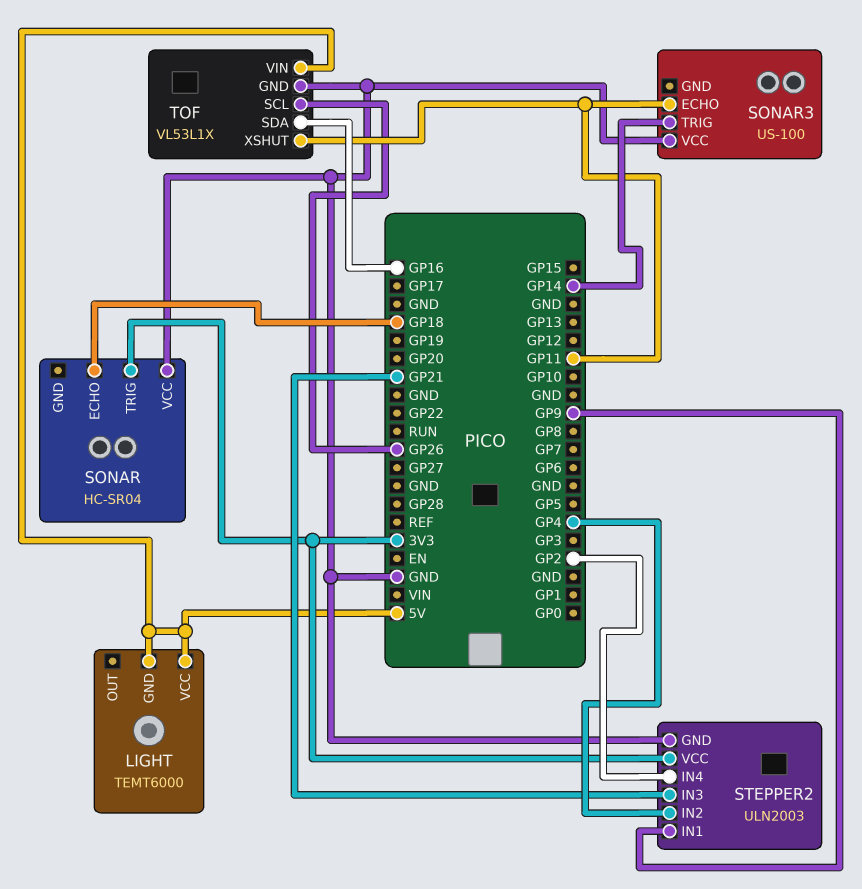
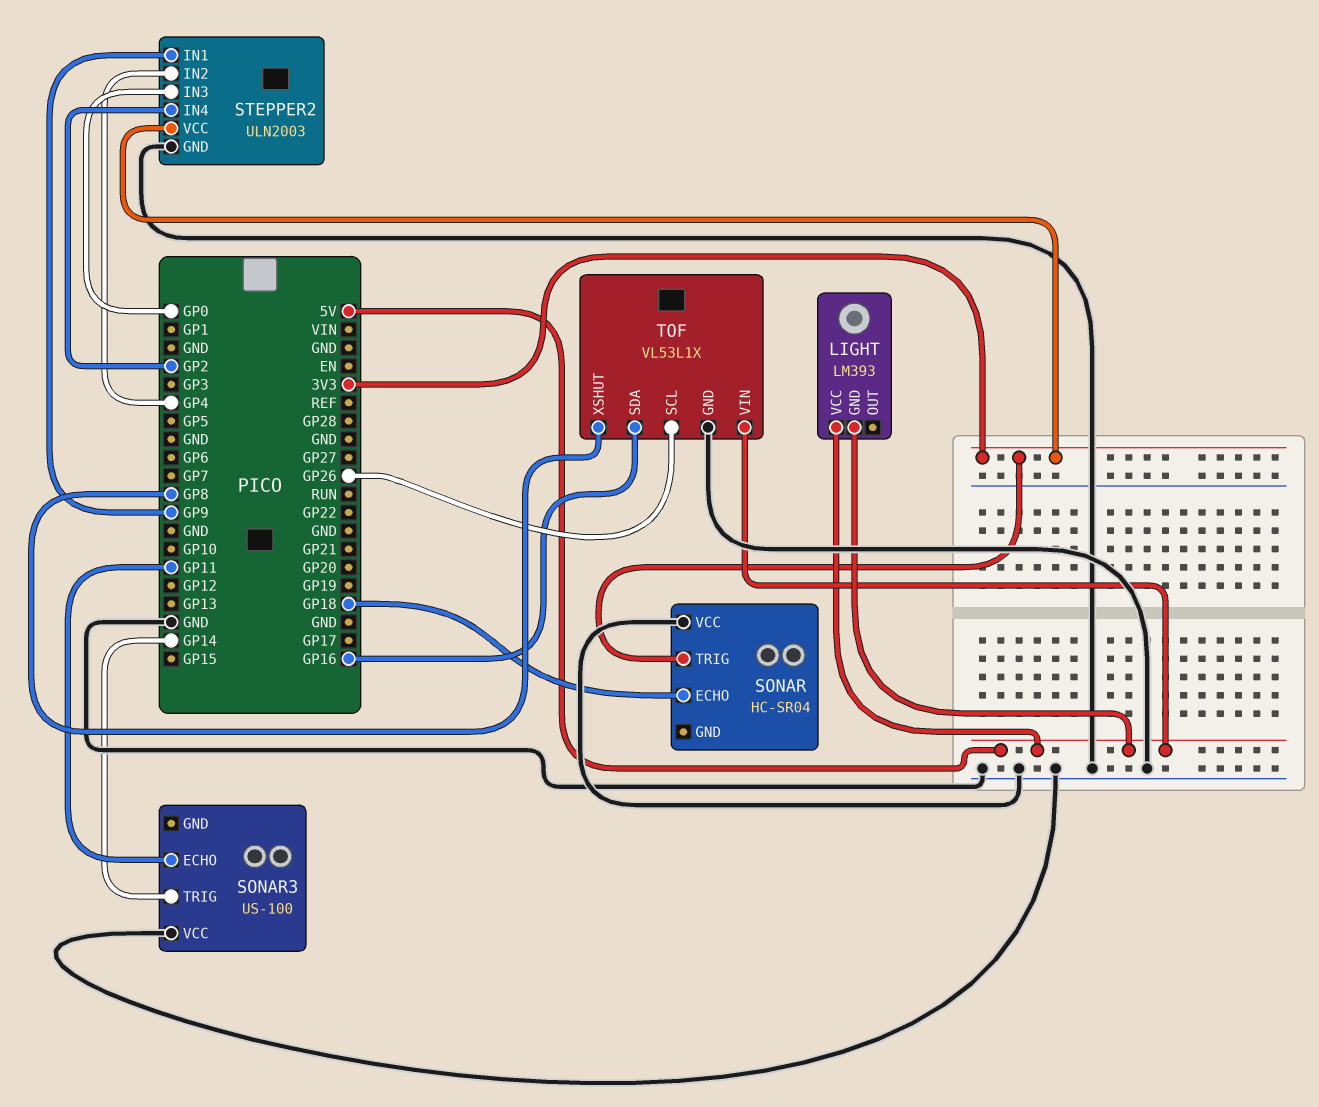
LIGHT: TEMT6000 -> LM393
STEPPER2 pin IN3: GP21 -> GP0
TOF pin XSHUT: GP11 -> GP8

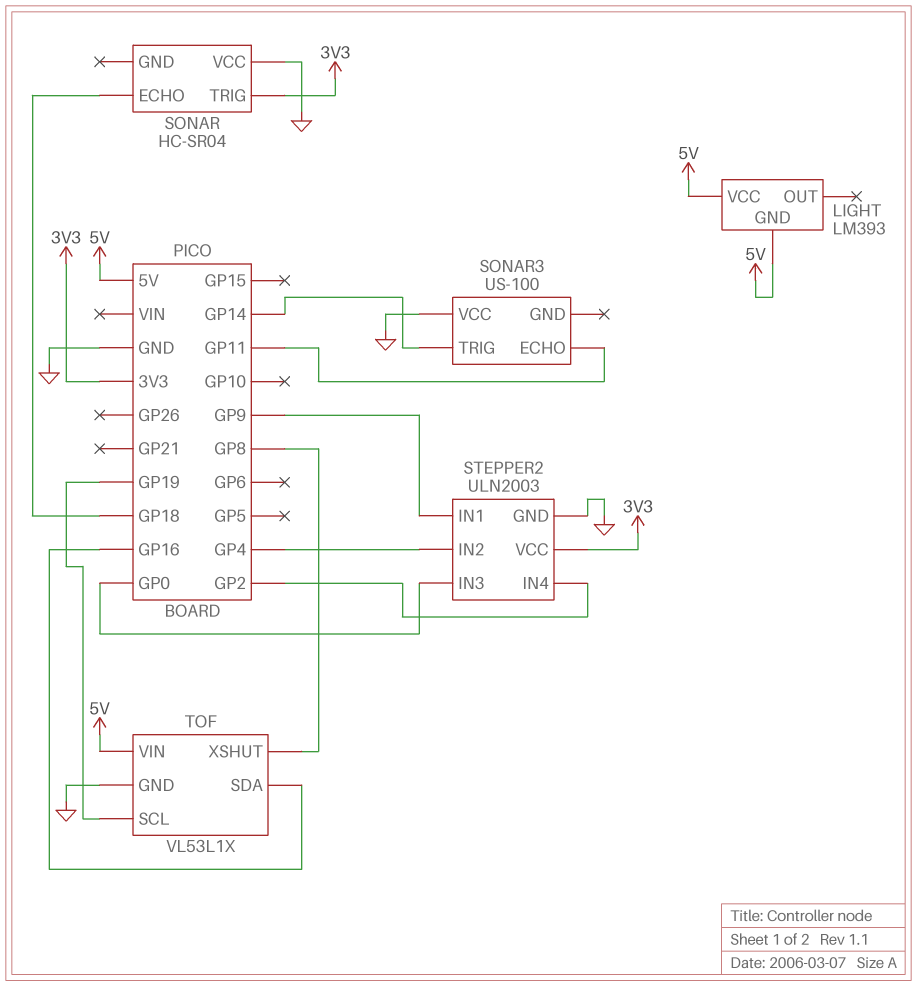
TOF pin SCL: GP26 -> GP19

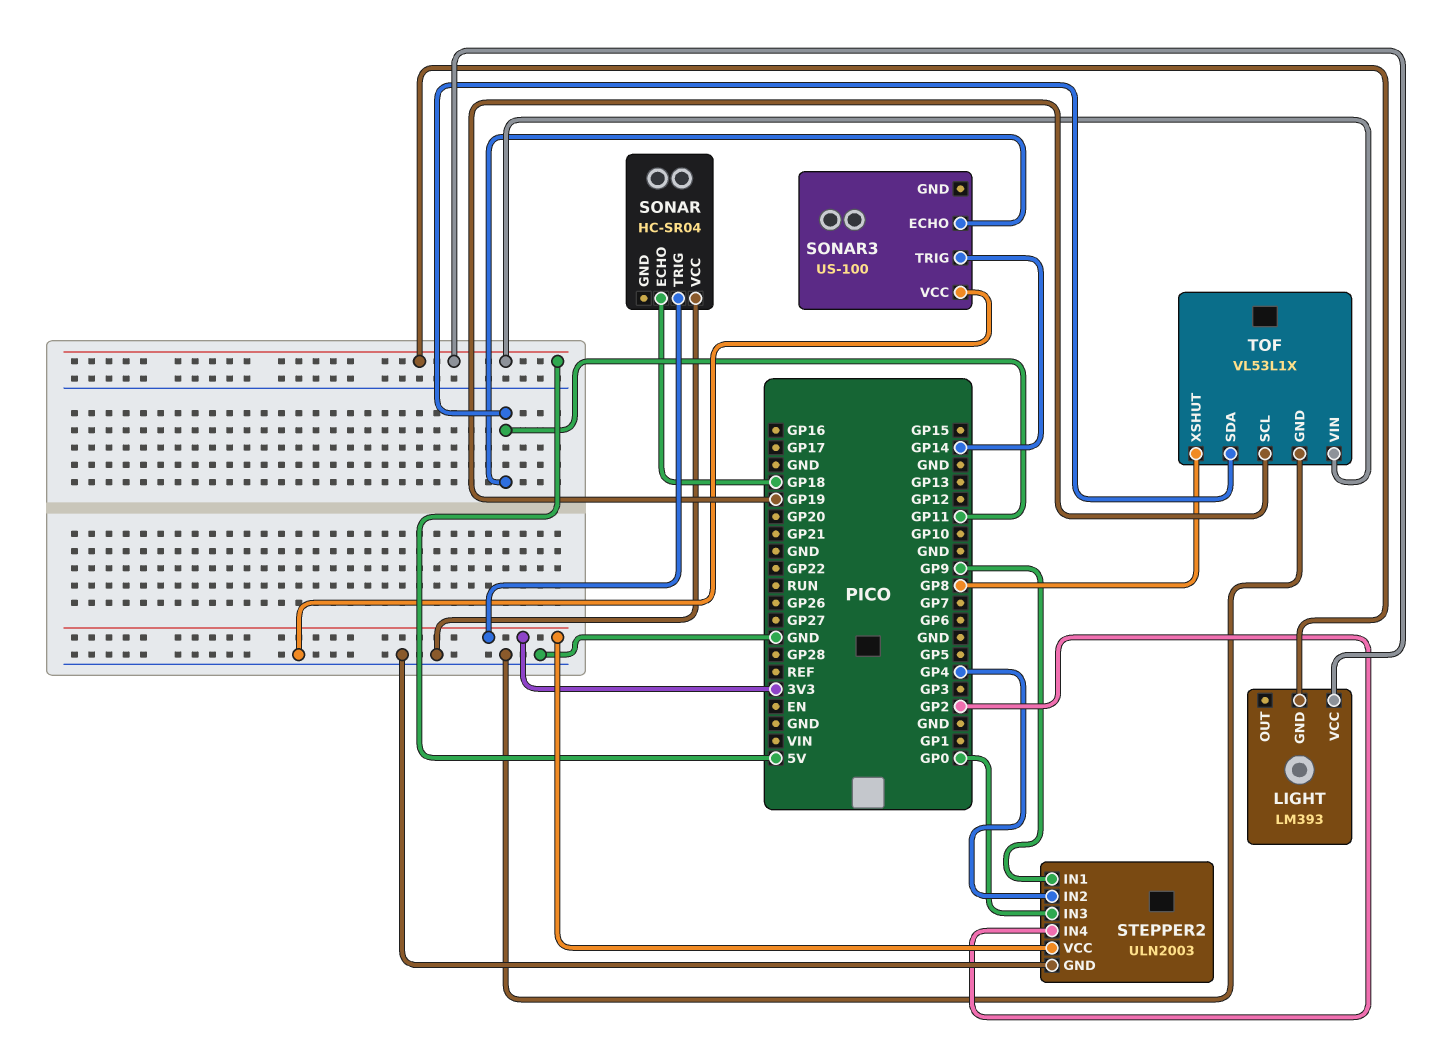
TOF pin SDA: GP16 -> GP11

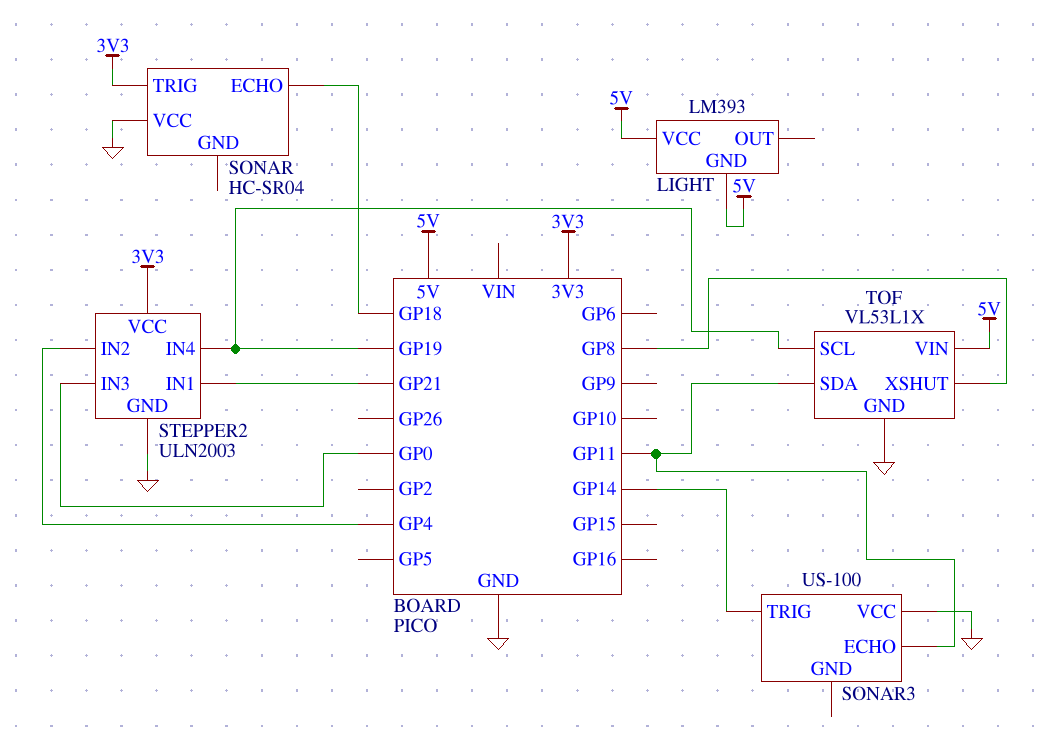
STEPPER2 pin IN1: GP9 -> GP21
STEPPER2 pin IN4: GP2 -> GP19

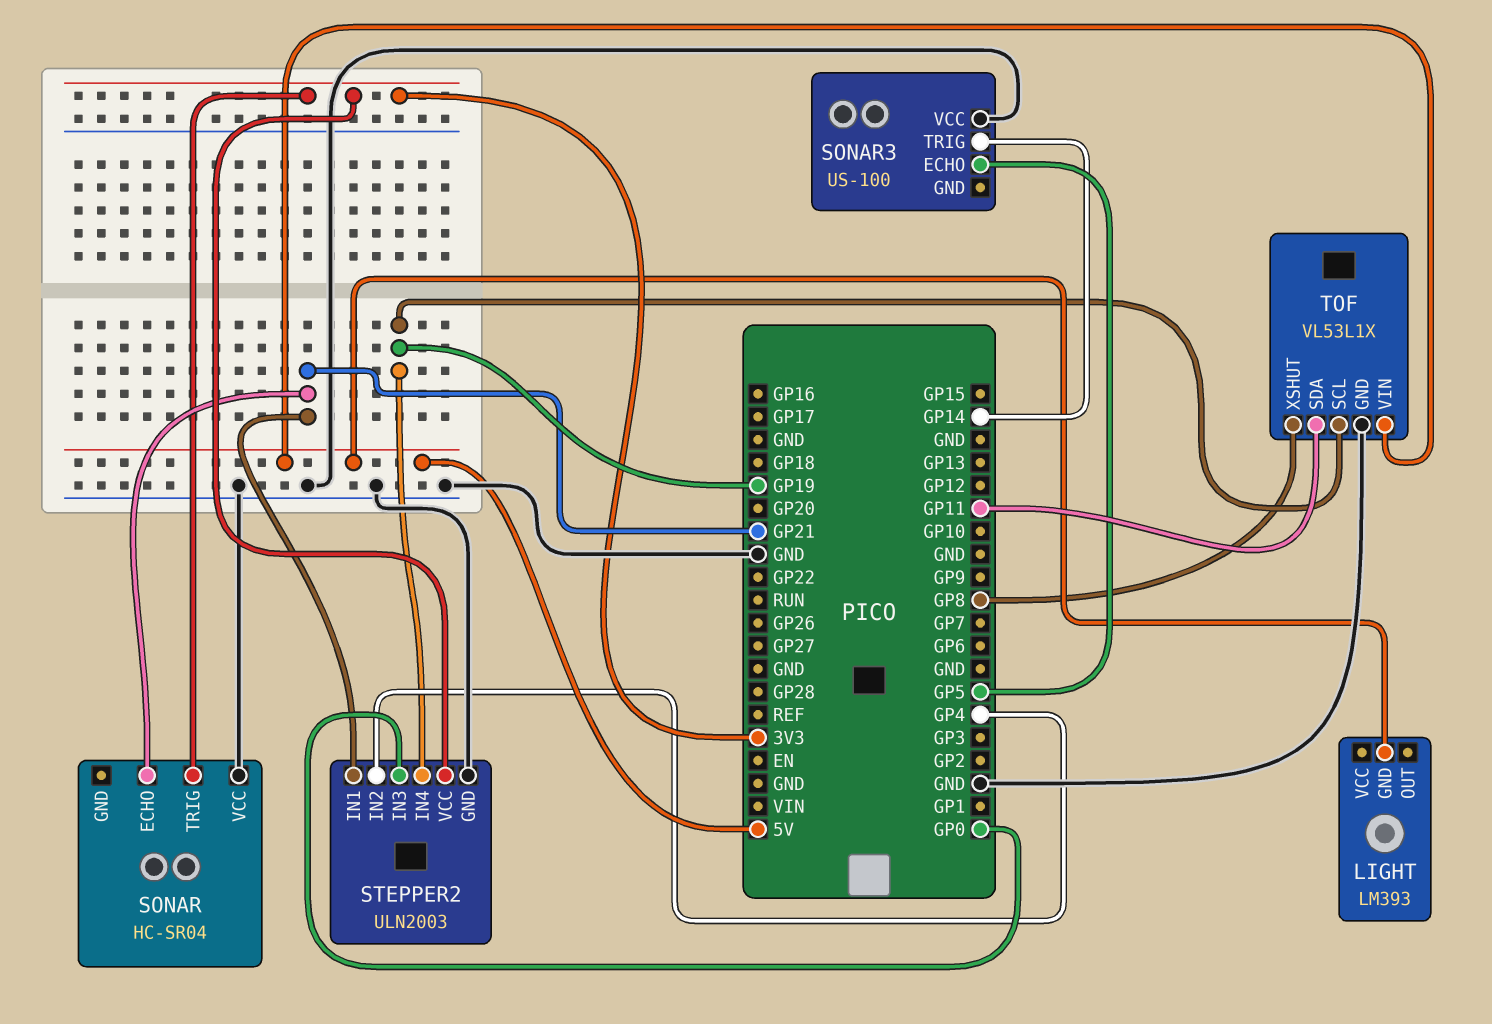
LIGHT pin VCC: 5V -> none
SONAR pin ECHO: GP18 -> GP21
SONAR3 pin ECHO: GP11 -> GP5

